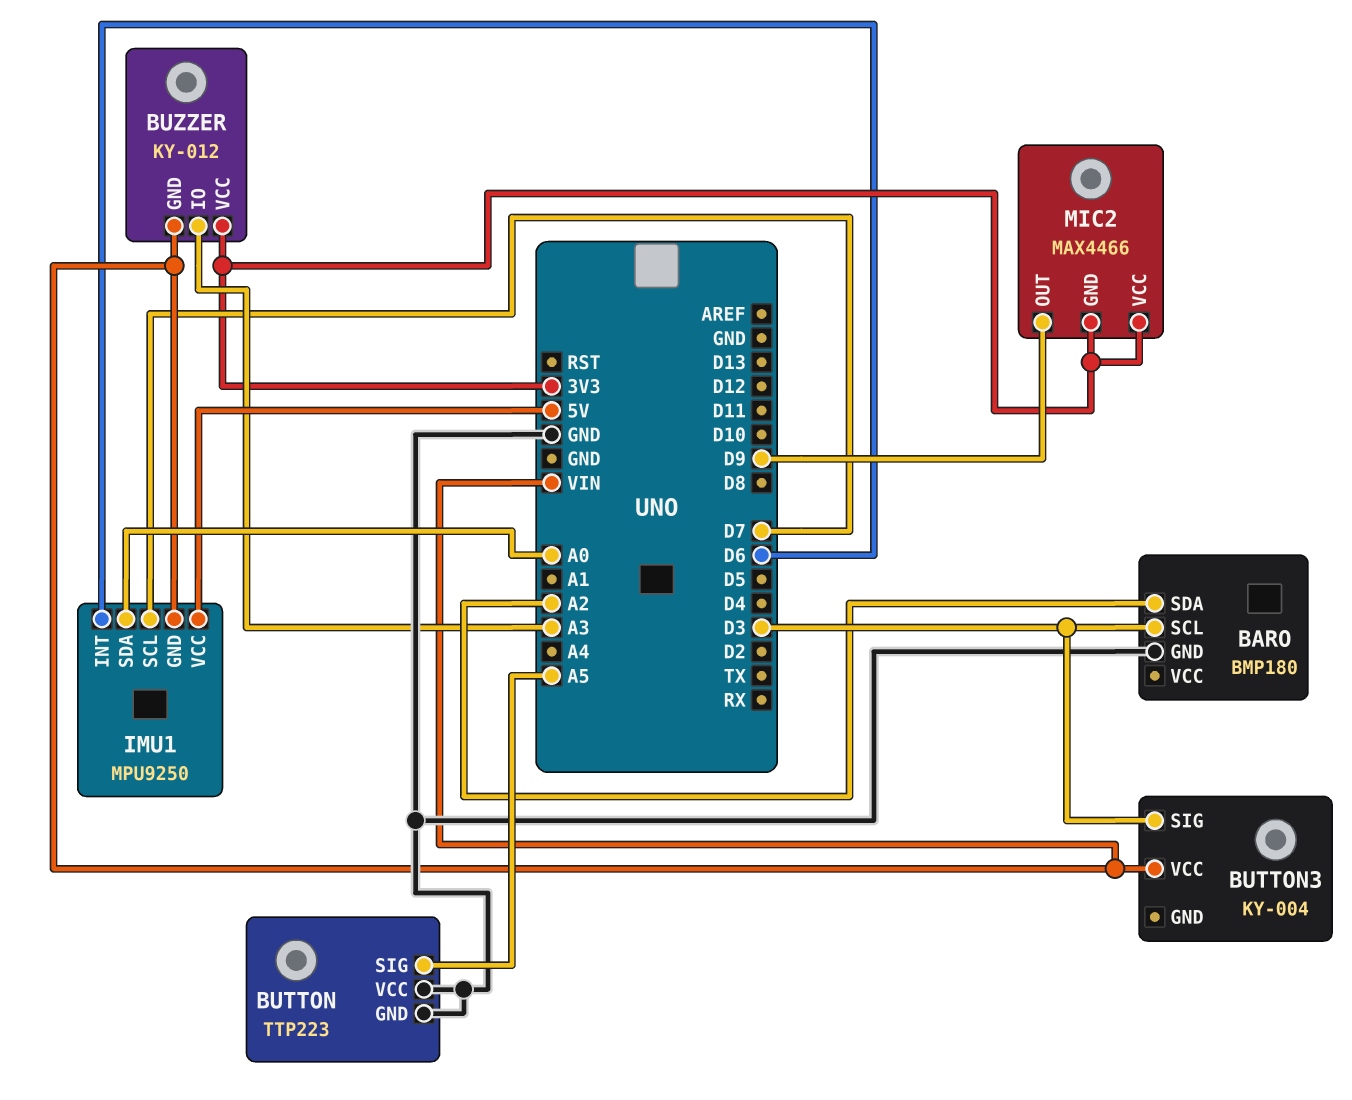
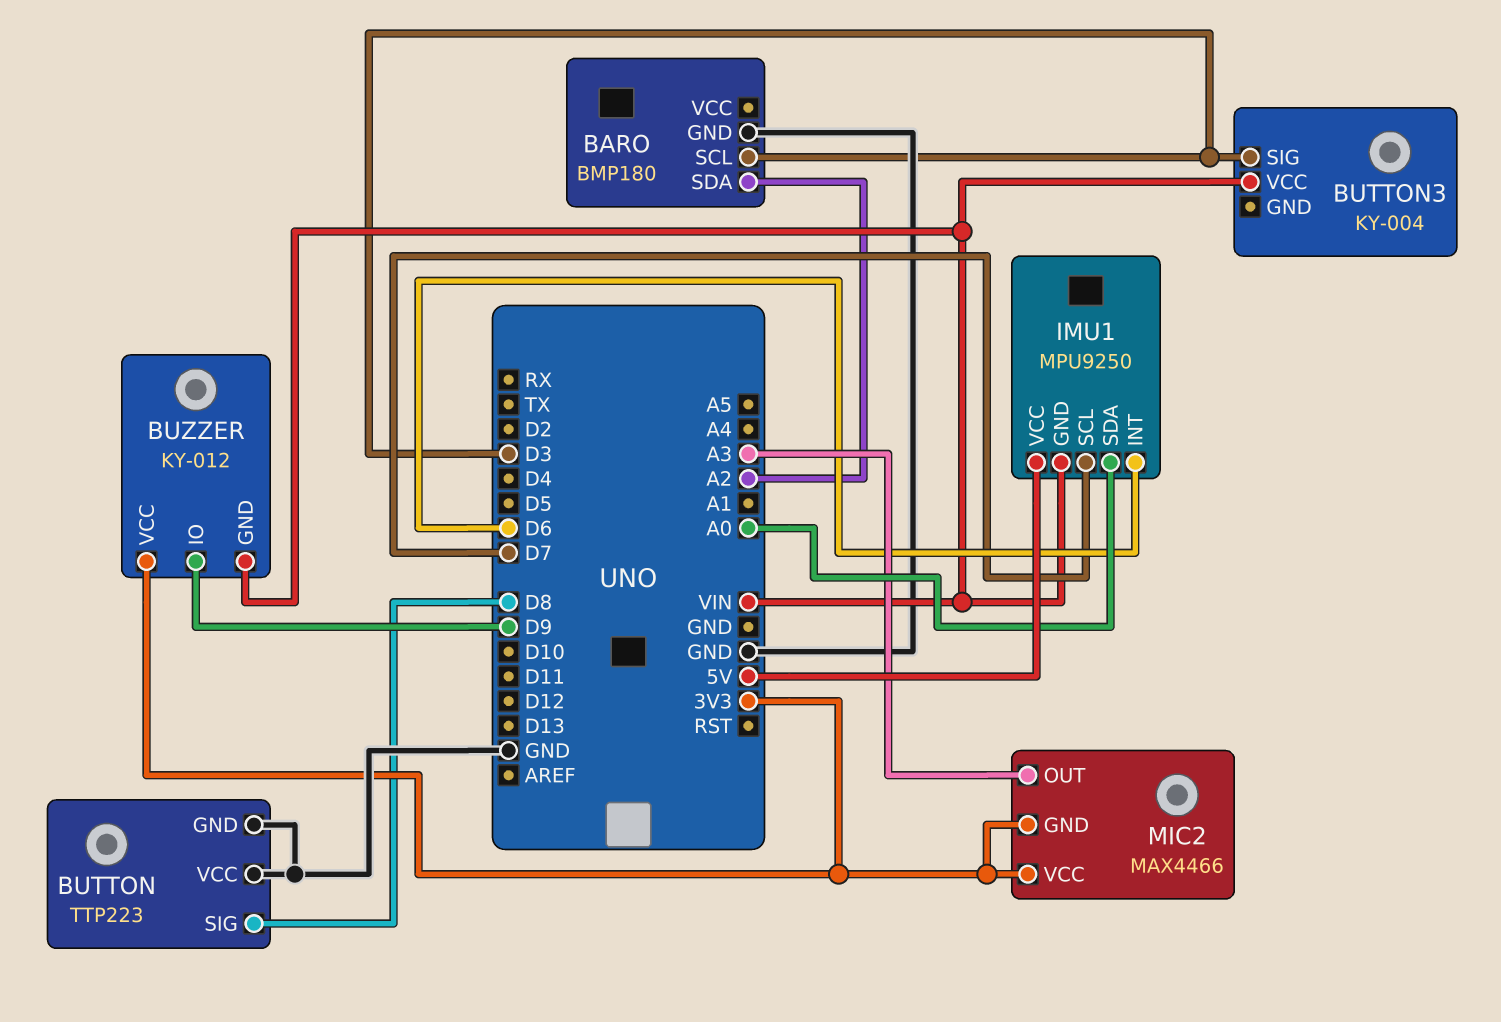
BUTTON pin SIG: A5 -> D8
BUZZER pin IO: A3 -> D9
MIC2 pin OUT: D9 -> A3

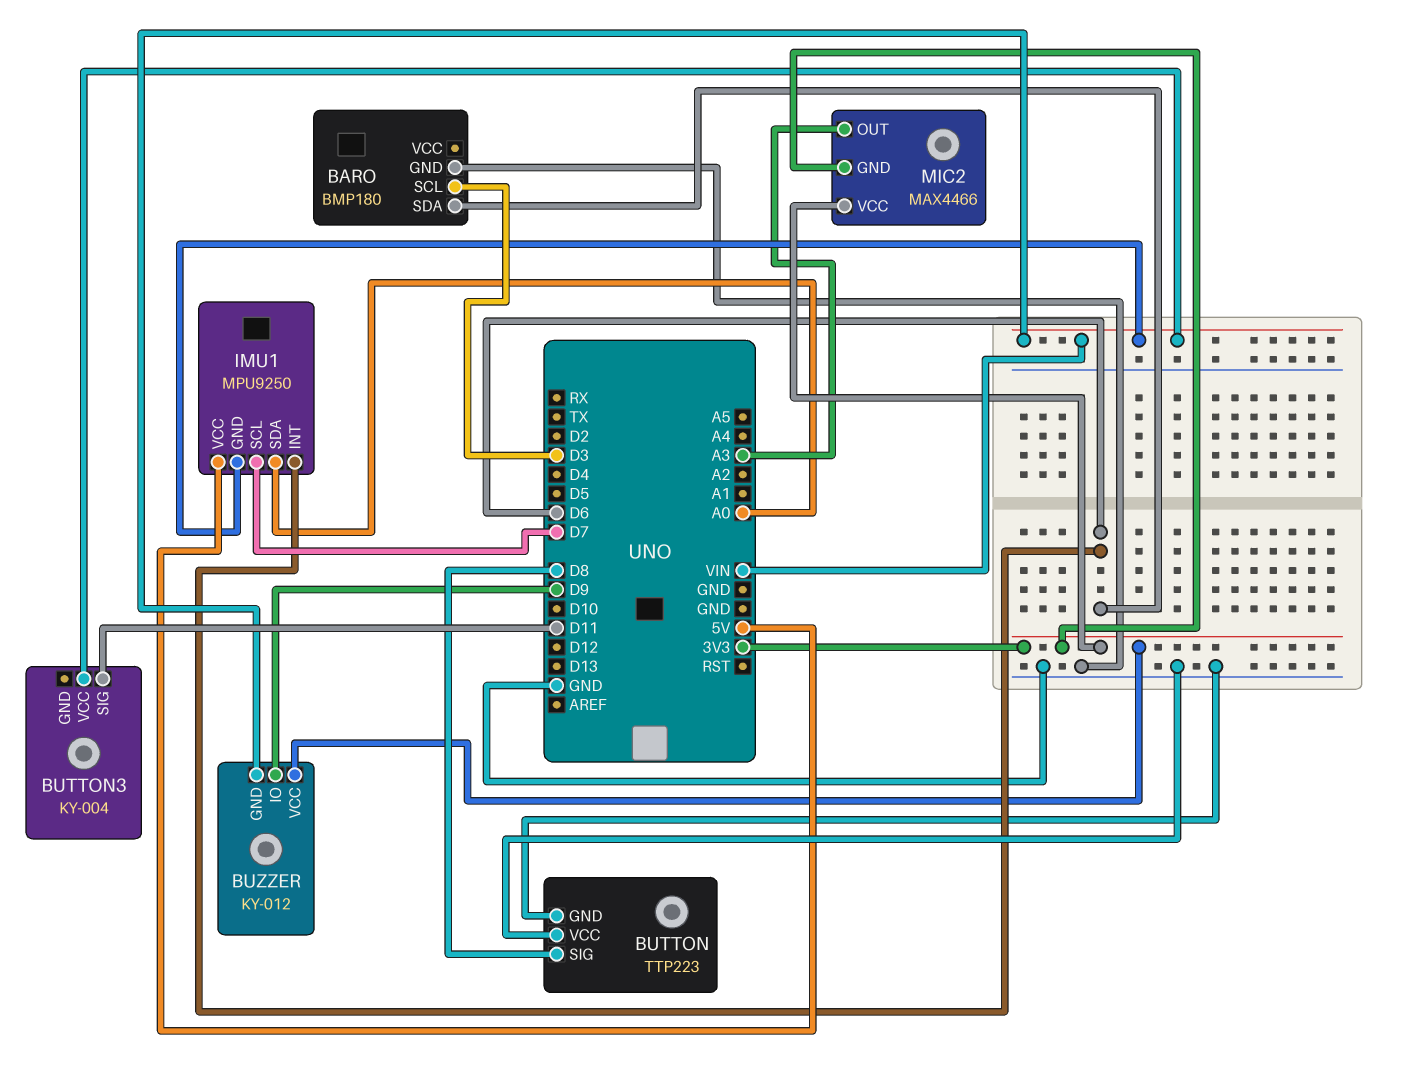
BARO pin SDA: A2 -> D6
BUTTON3 pin SIG: D3 -> D11

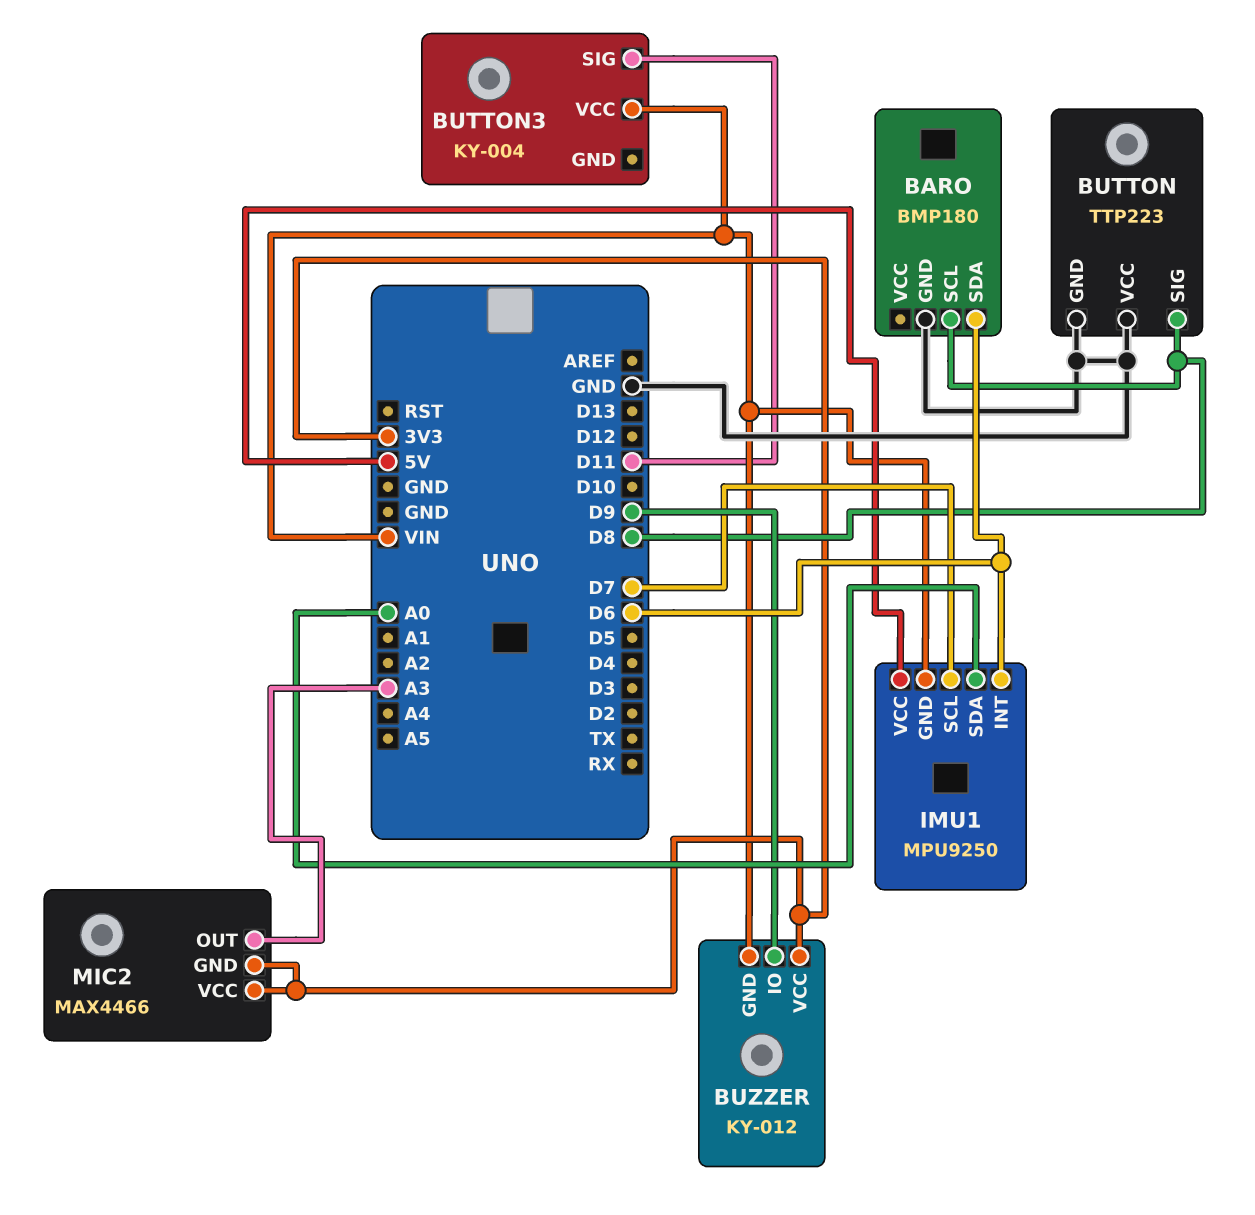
BARO pin SCL: D3 -> D8

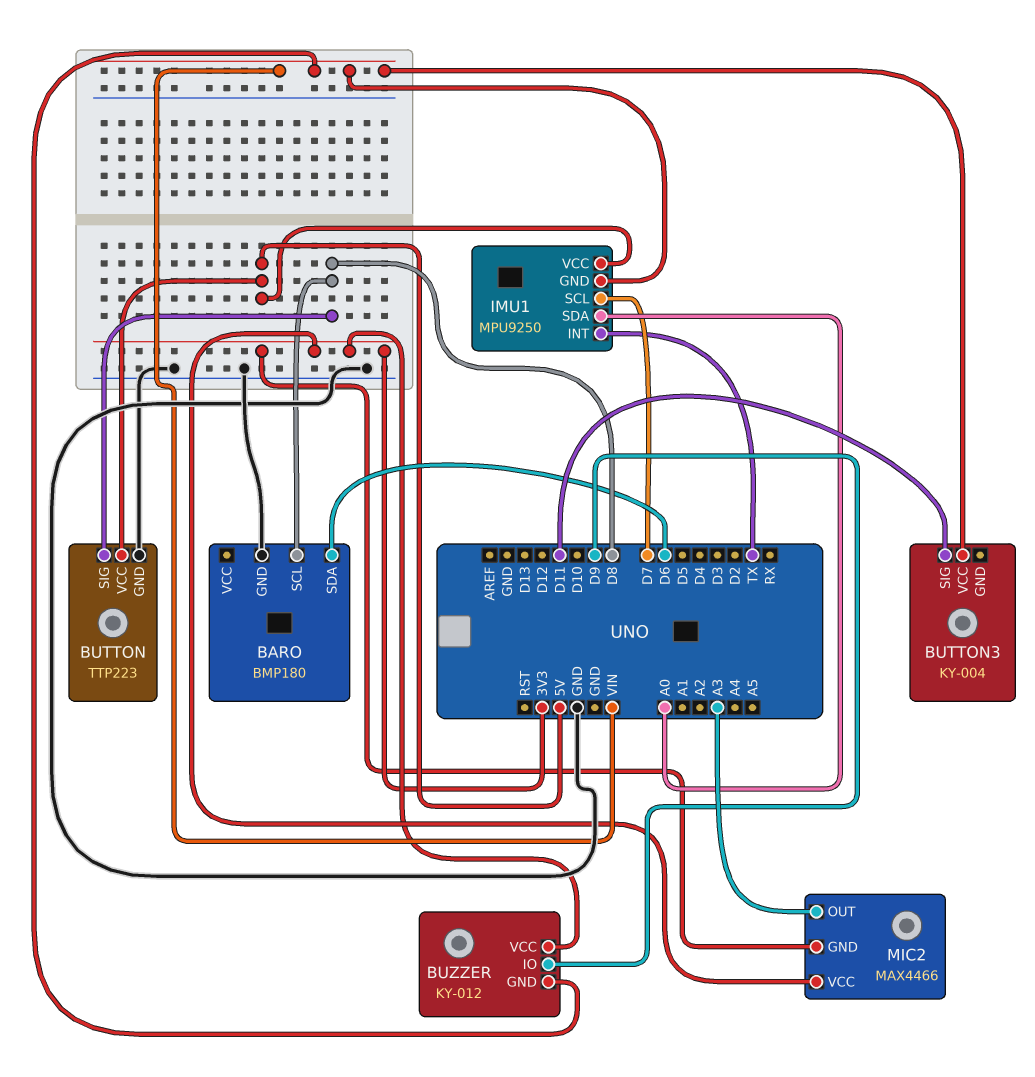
BUTTON pin VCC: GND -> 5V
IMU1 pin INT: D6 -> TX

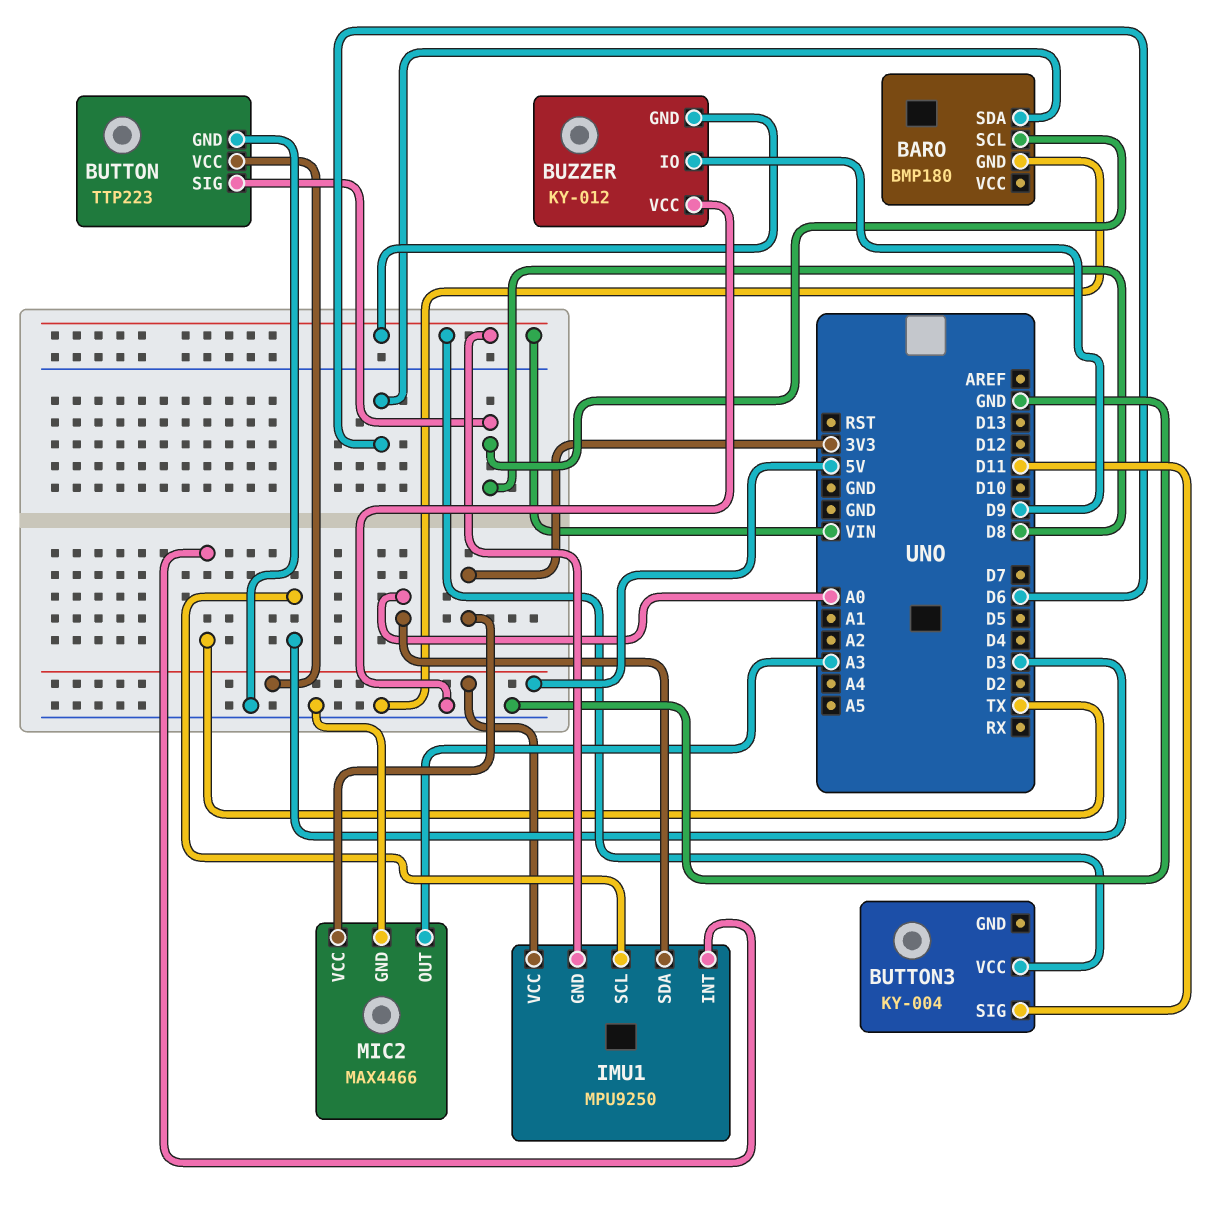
BUZZER pin VCC: 3V3 -> GND
IMU1 pin SCL: D7 -> D3
MIC2 pin GND: 3V3 -> GND

